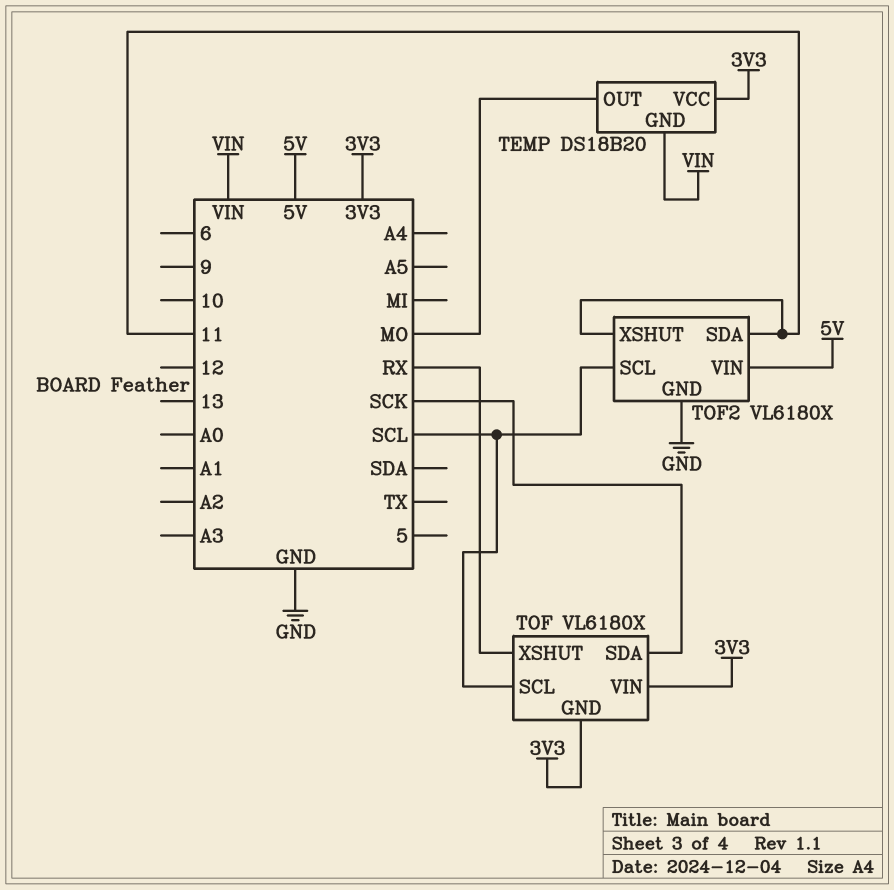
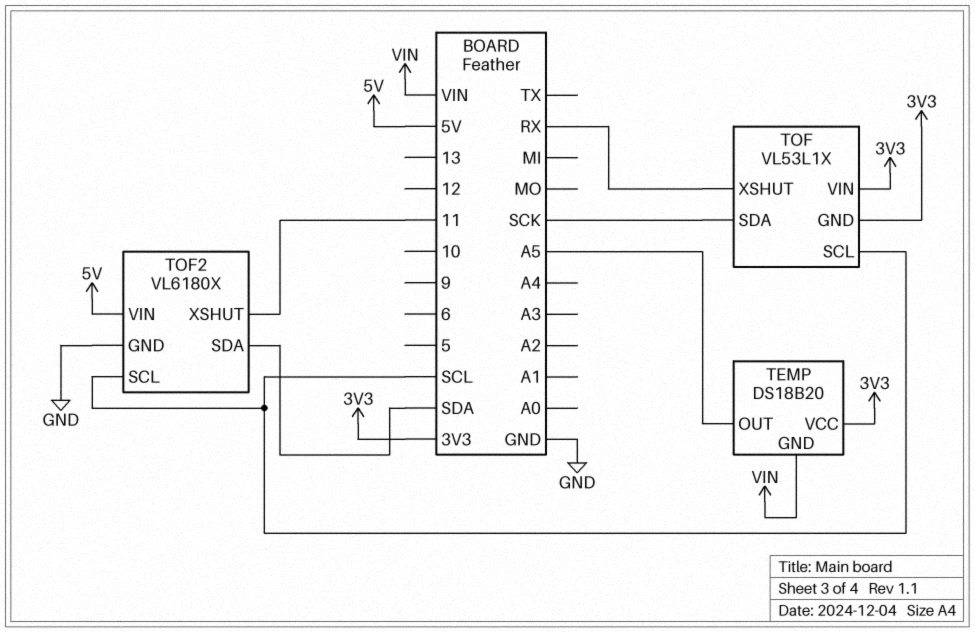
TEMP pin OUT: MO -> A5
TOF: VL6180X -> VL53L1X
TOF2 pin SDA: 11 -> SDA

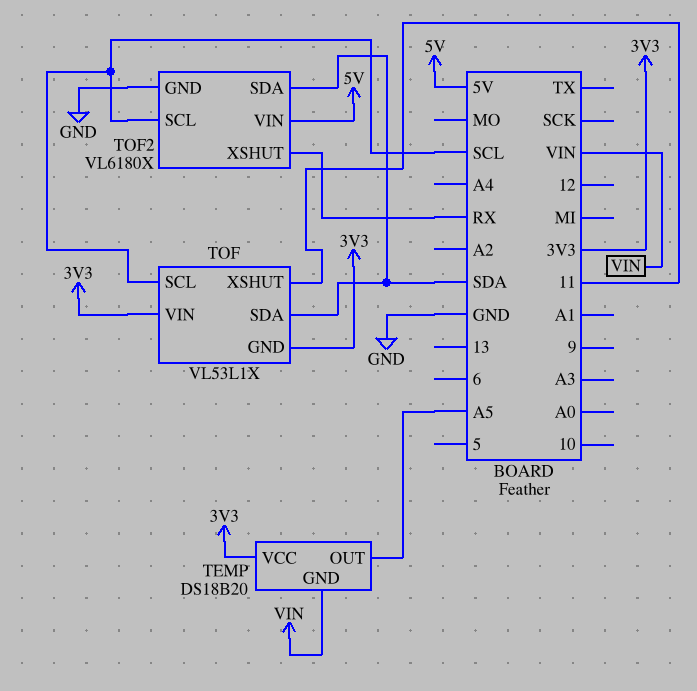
TOF pin SDA: SCK -> SDA
TOF pin XSHUT: RX -> 11
TOF2 pin XSHUT: 11 -> RX

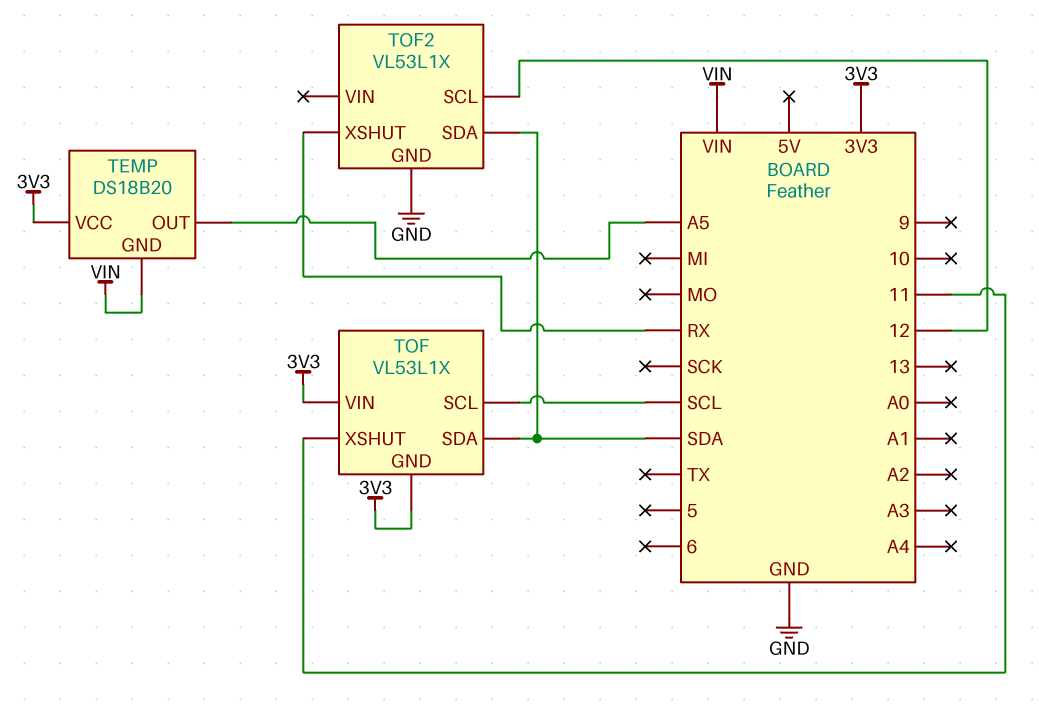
TOF2: VL6180X -> VL53L1X
TOF2 pin SCL: SCL -> 12
TOF2 pin VIN: 5V -> none

